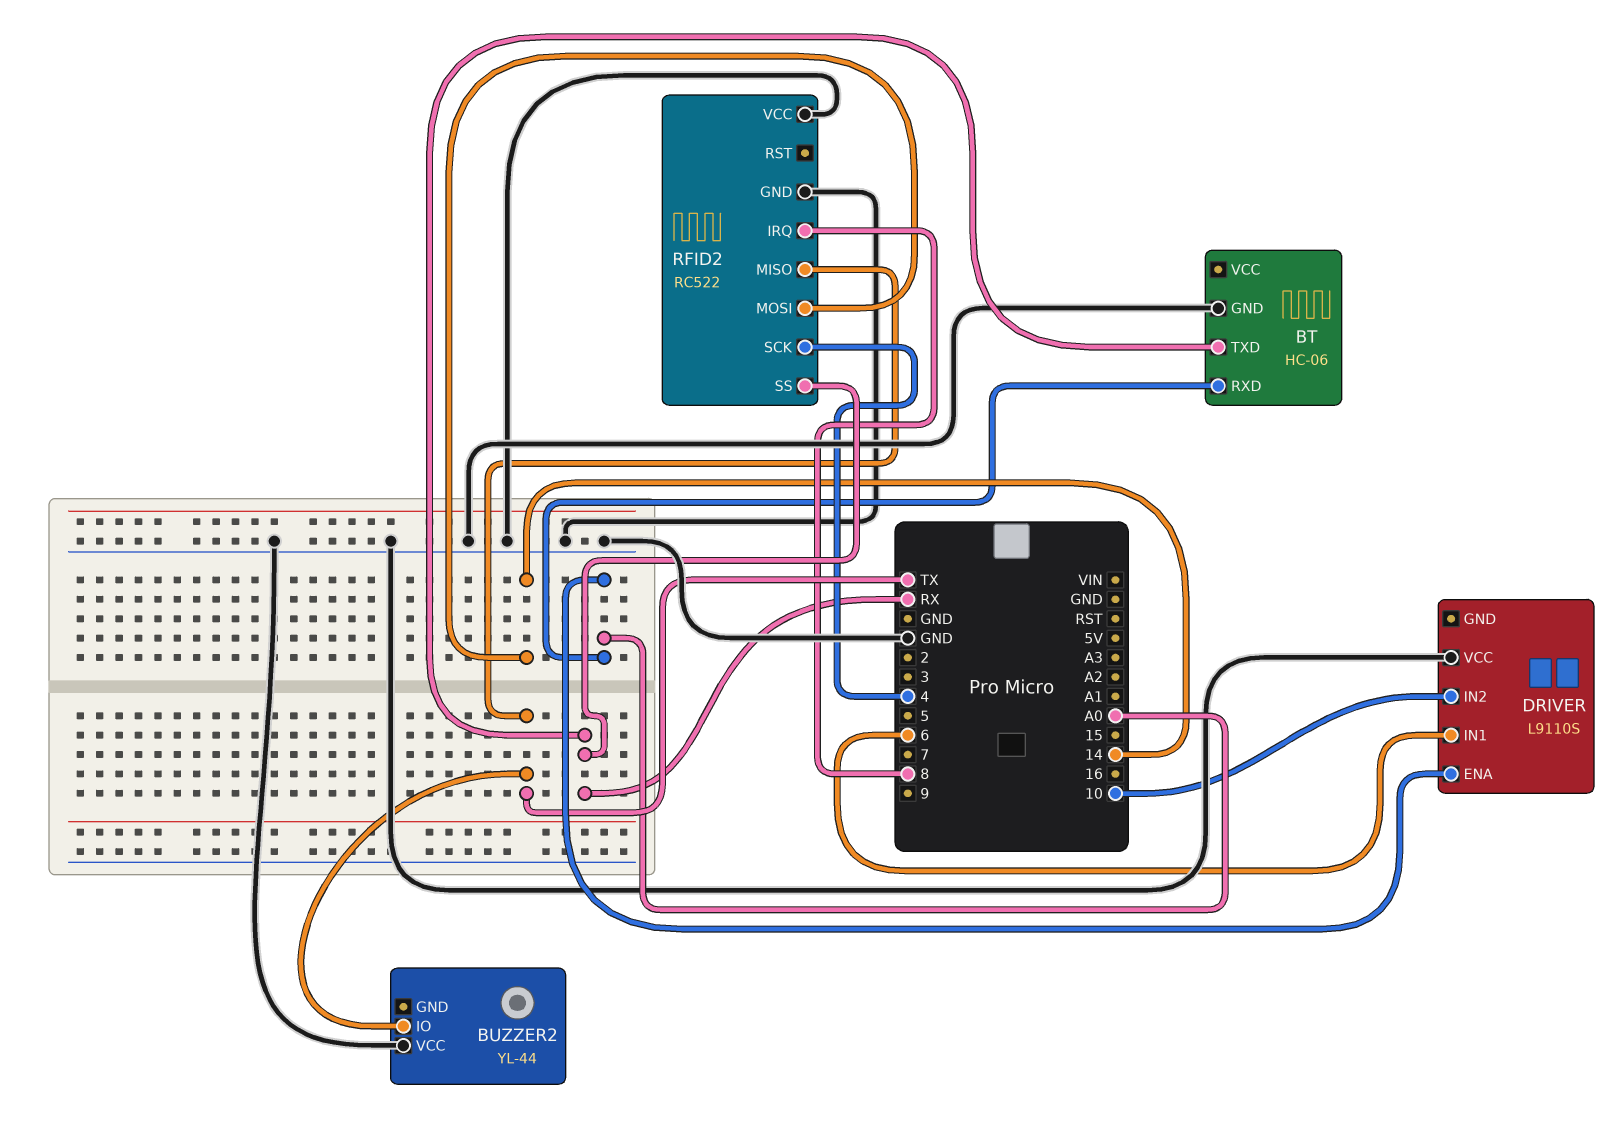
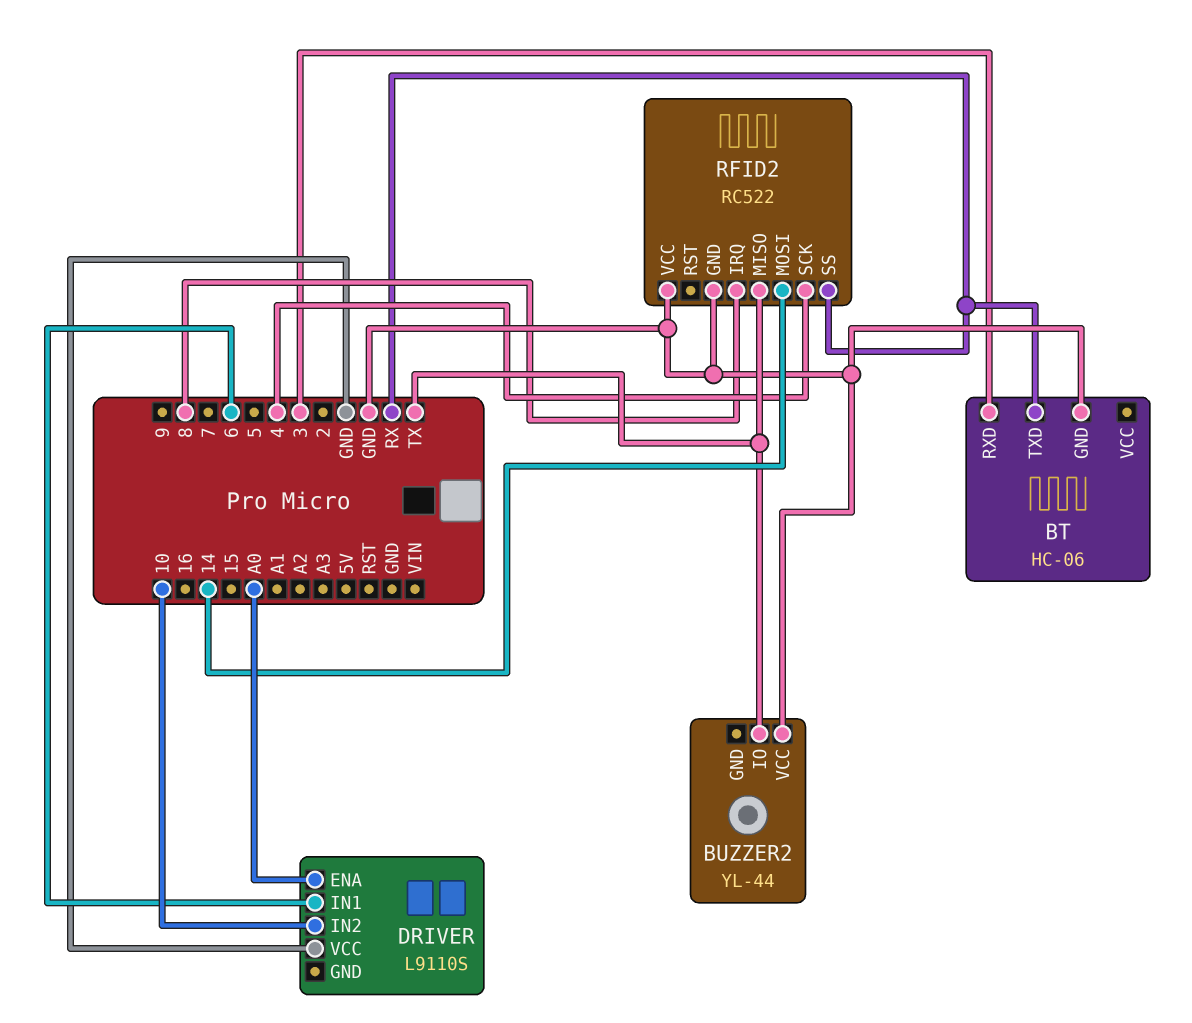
BT pin RXD: A0 -> 3

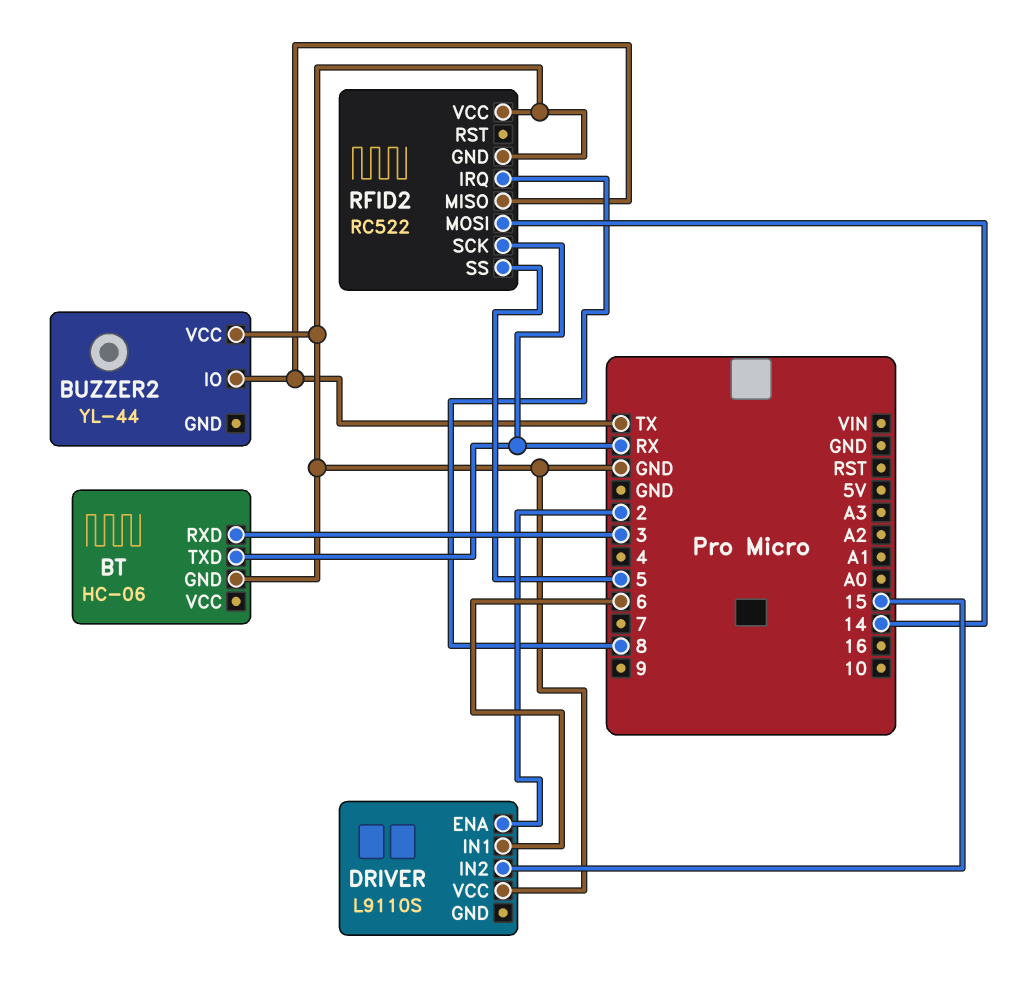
DRIVER pin ENA: A0 -> 2
DRIVER pin IN2: 10 -> 15
RFID2 pin SCK: 4 -> RX
RFID2 pin SS: RX -> 5

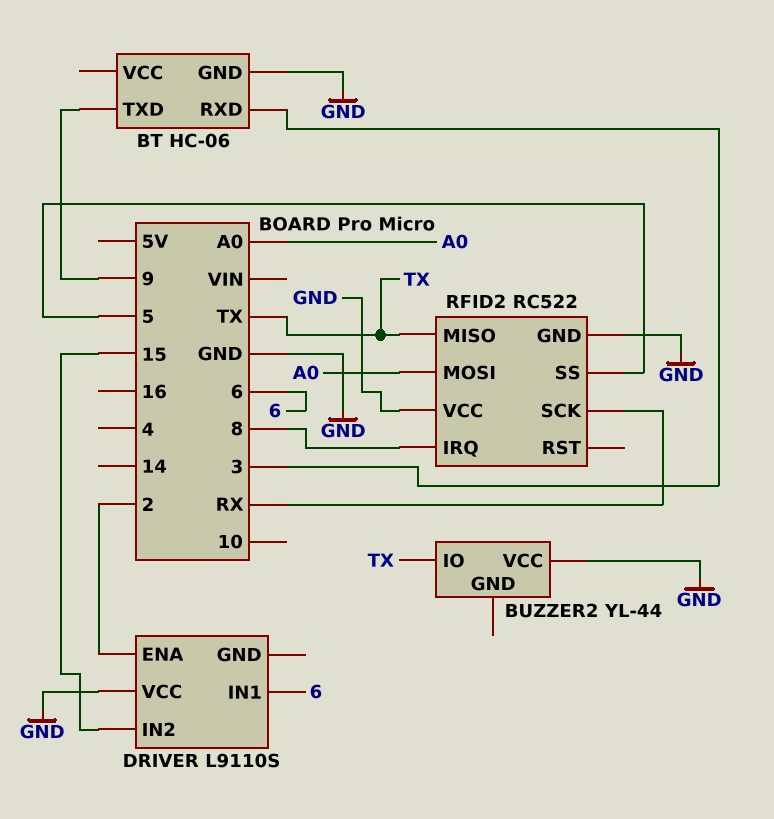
BT pin TXD: RX -> 9
RFID2 pin MOSI: 14 -> A0

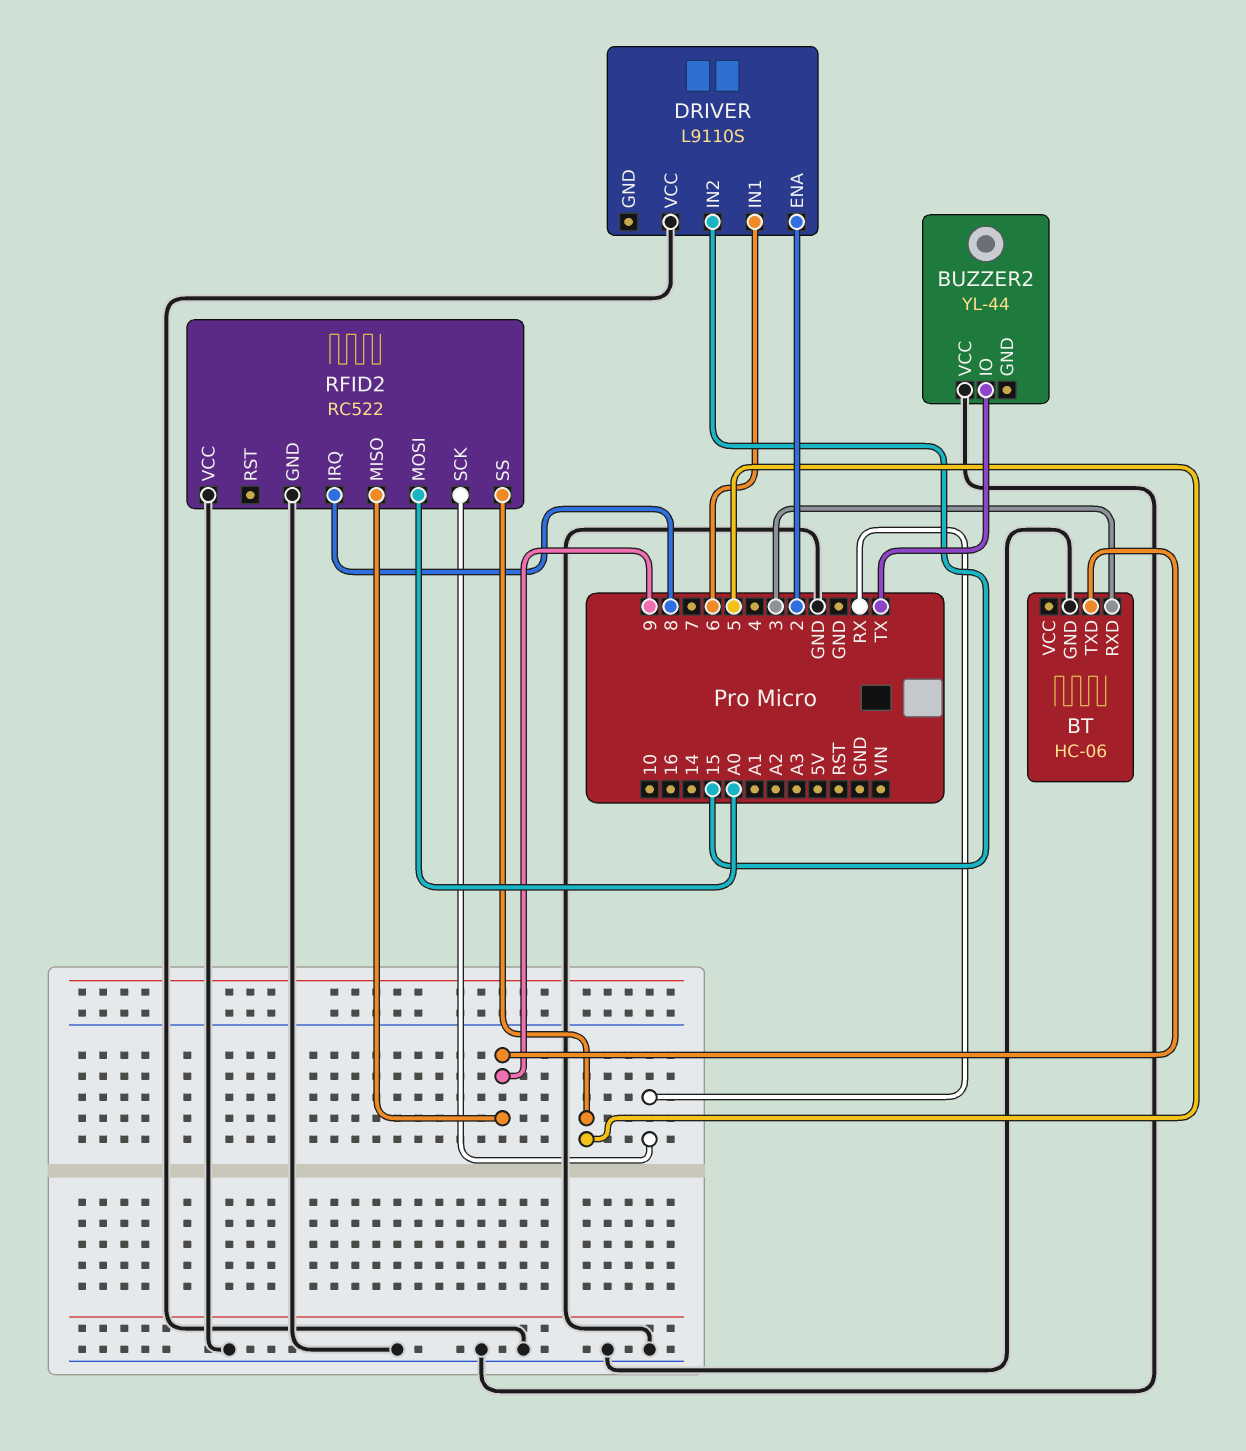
RFID2 pin MISO: TX -> 9

